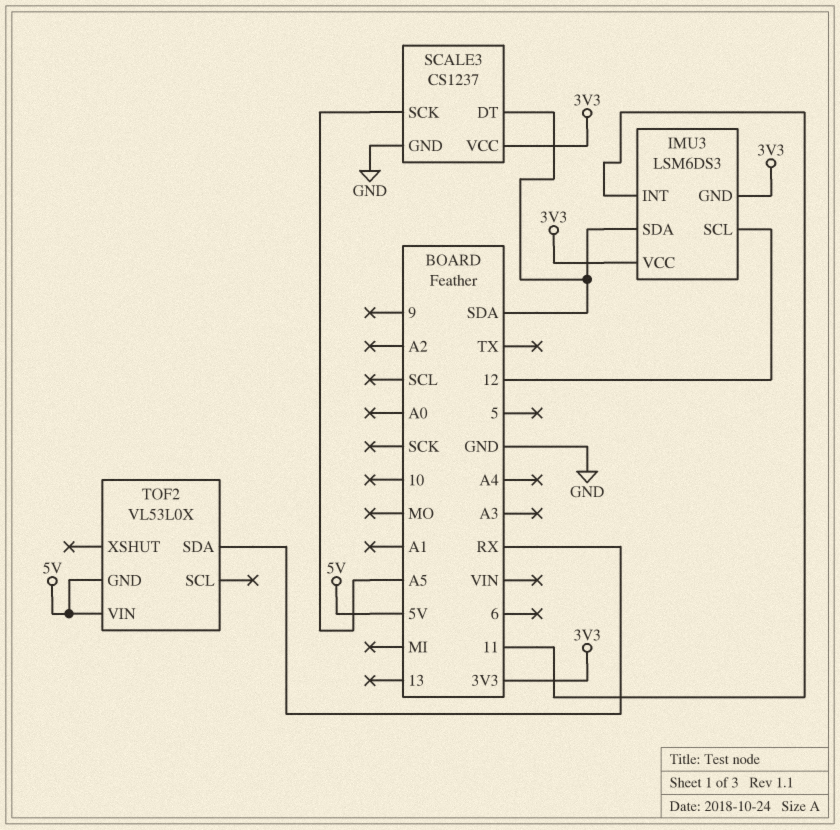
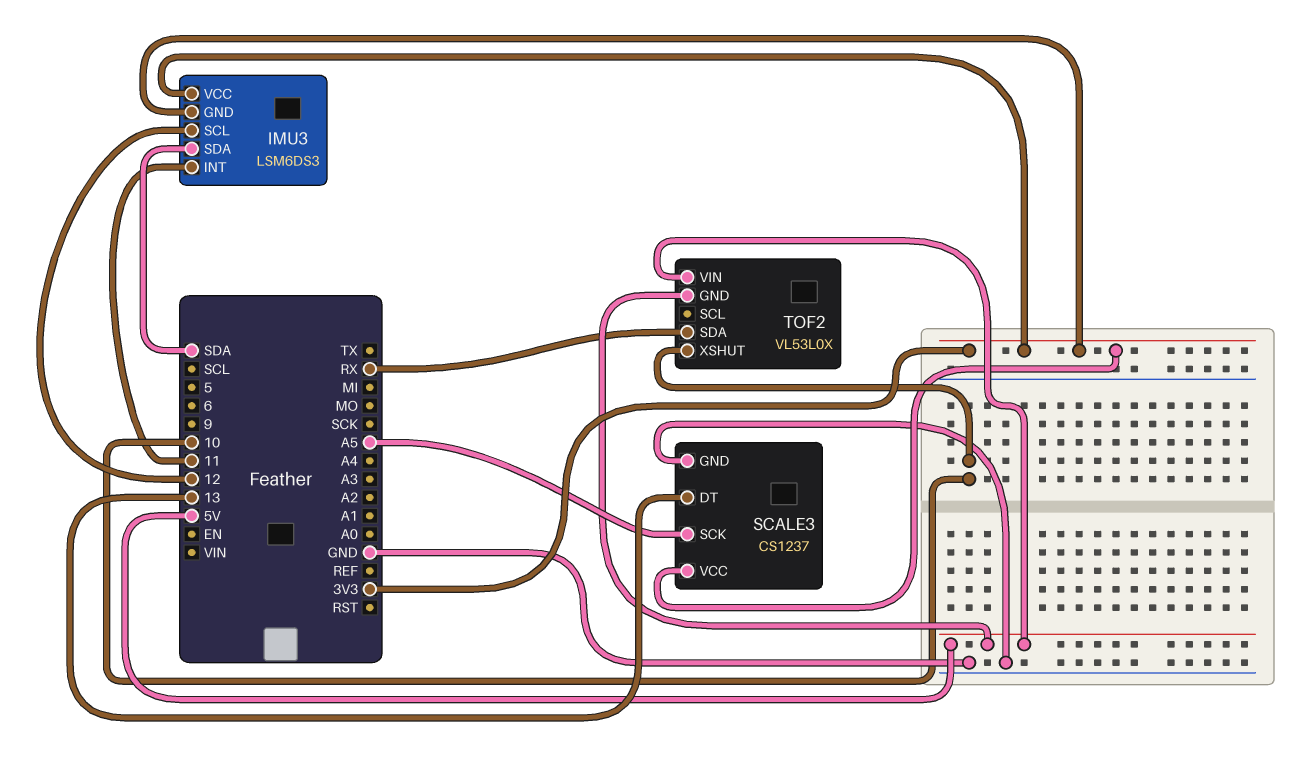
SCALE3 pin DT: SDA -> 13
TOF2 pin XSHUT: none -> 10

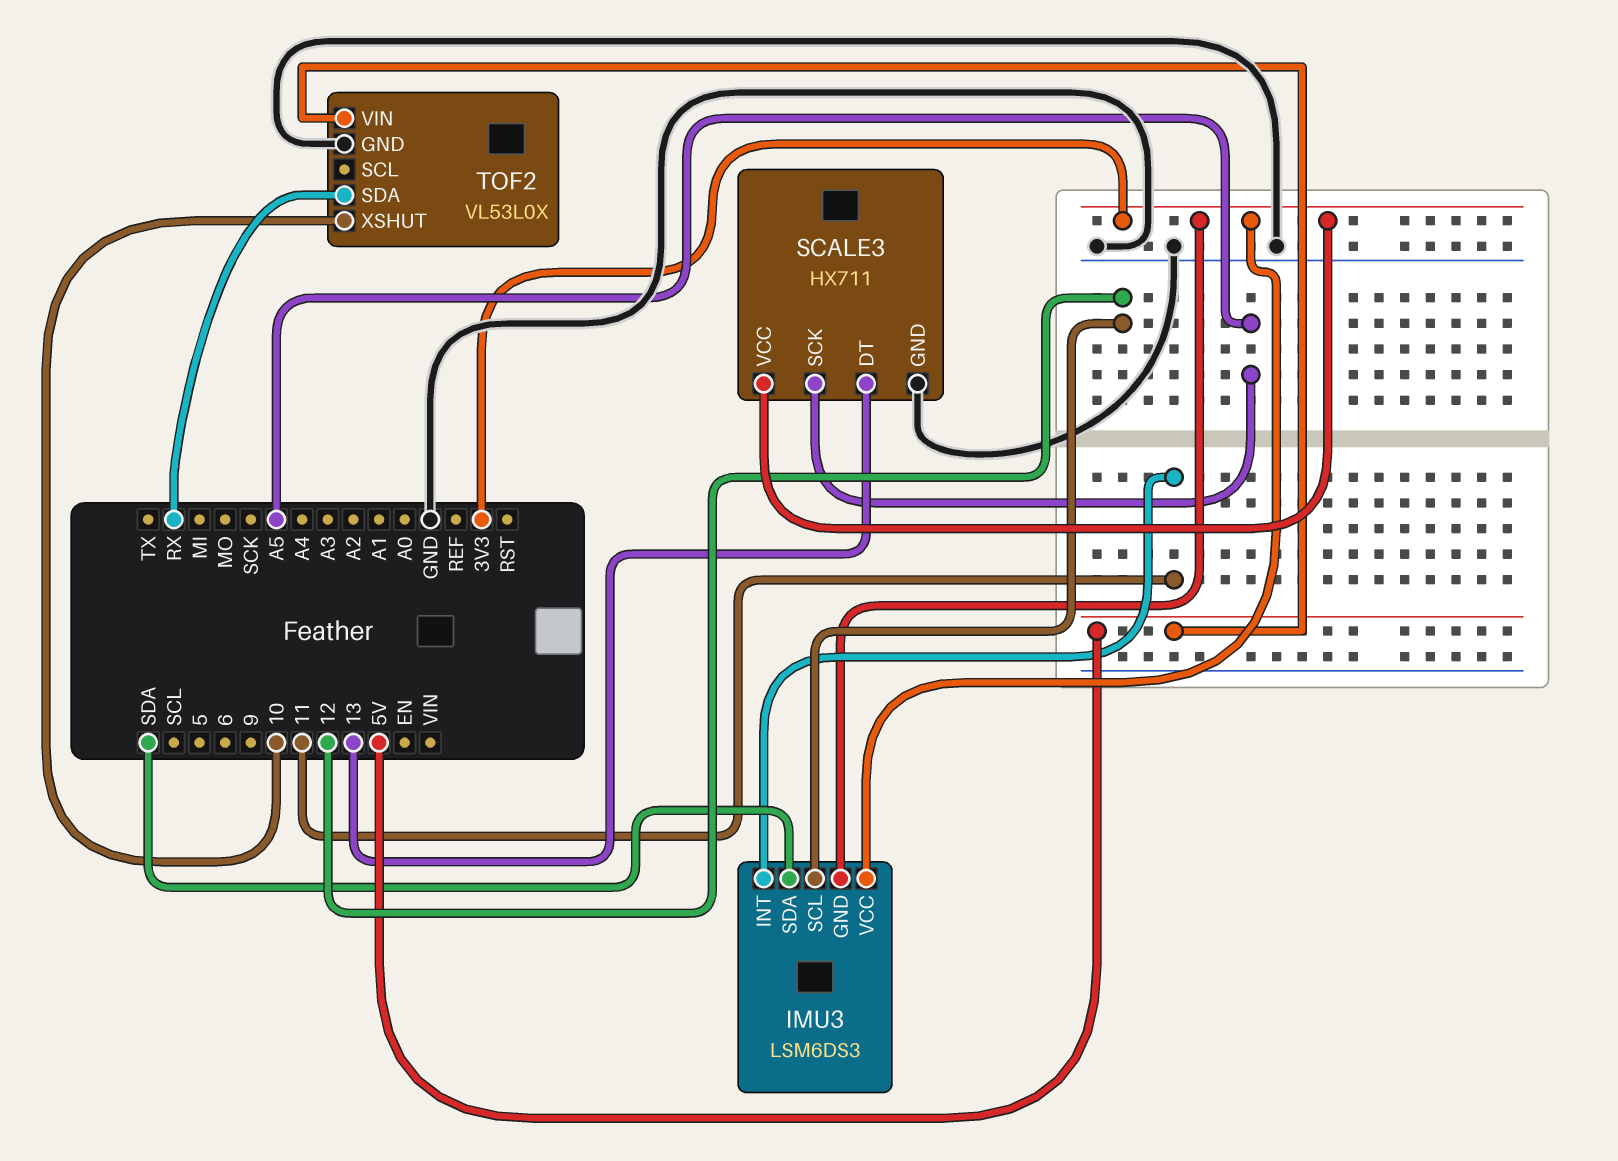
SCALE3: CS1237 -> HX711
TOF2 pin GND: 5V -> GND

